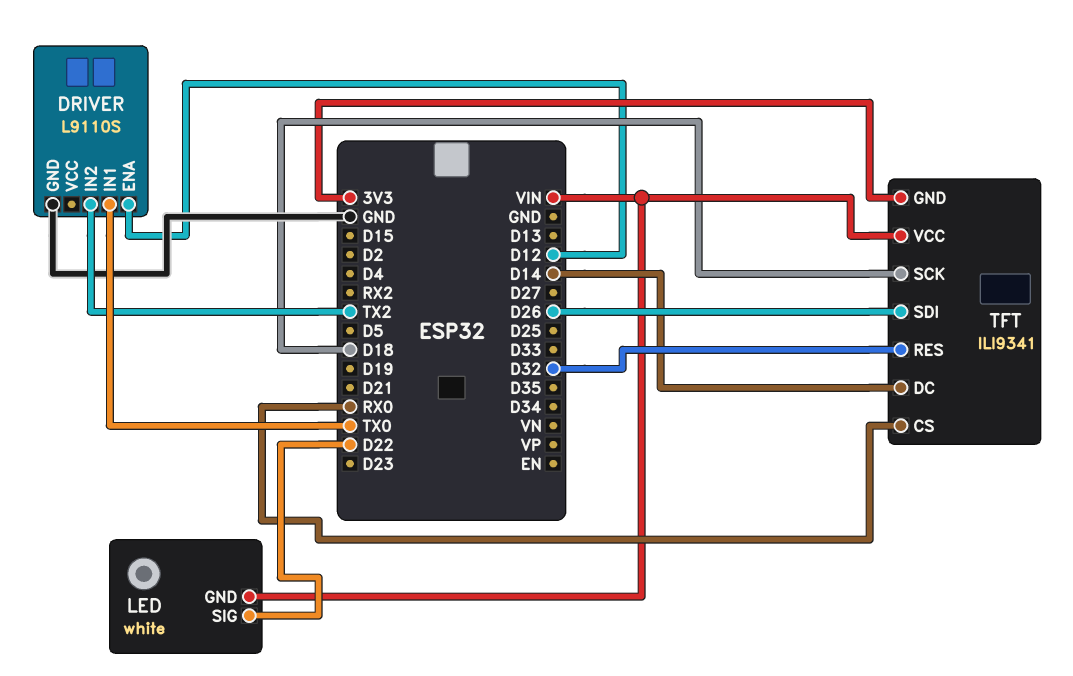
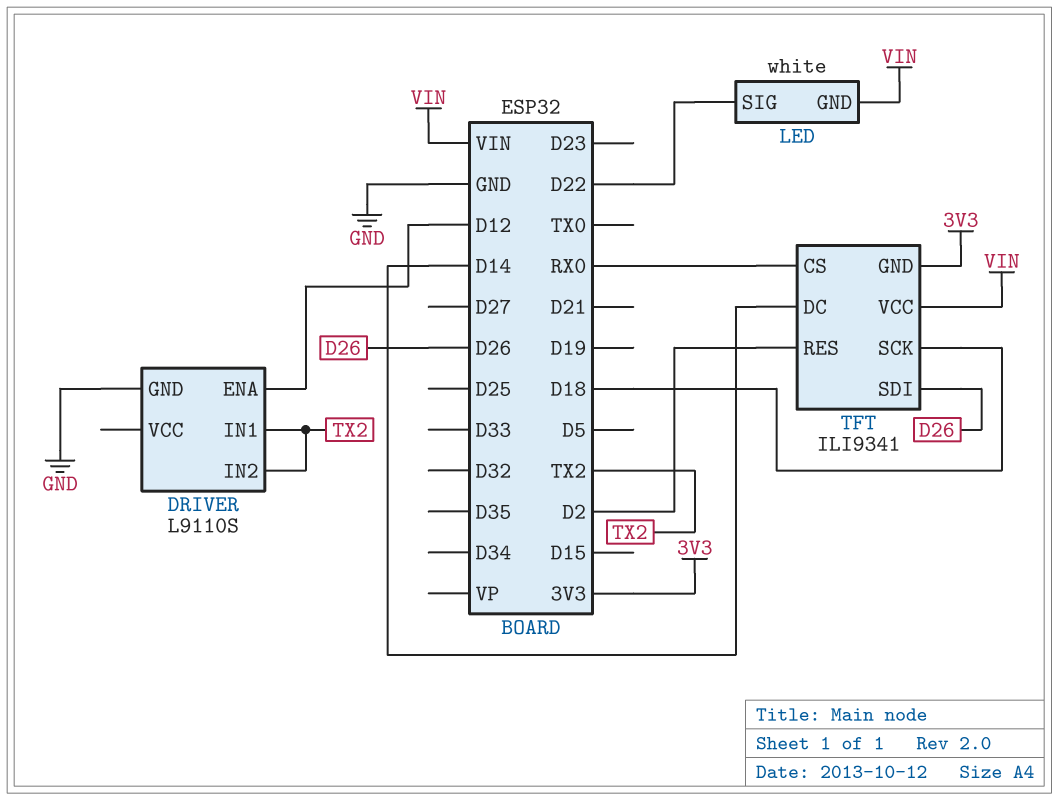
DRIVER pin IN1: TX0 -> TX2
TFT pin RES: D32 -> D2

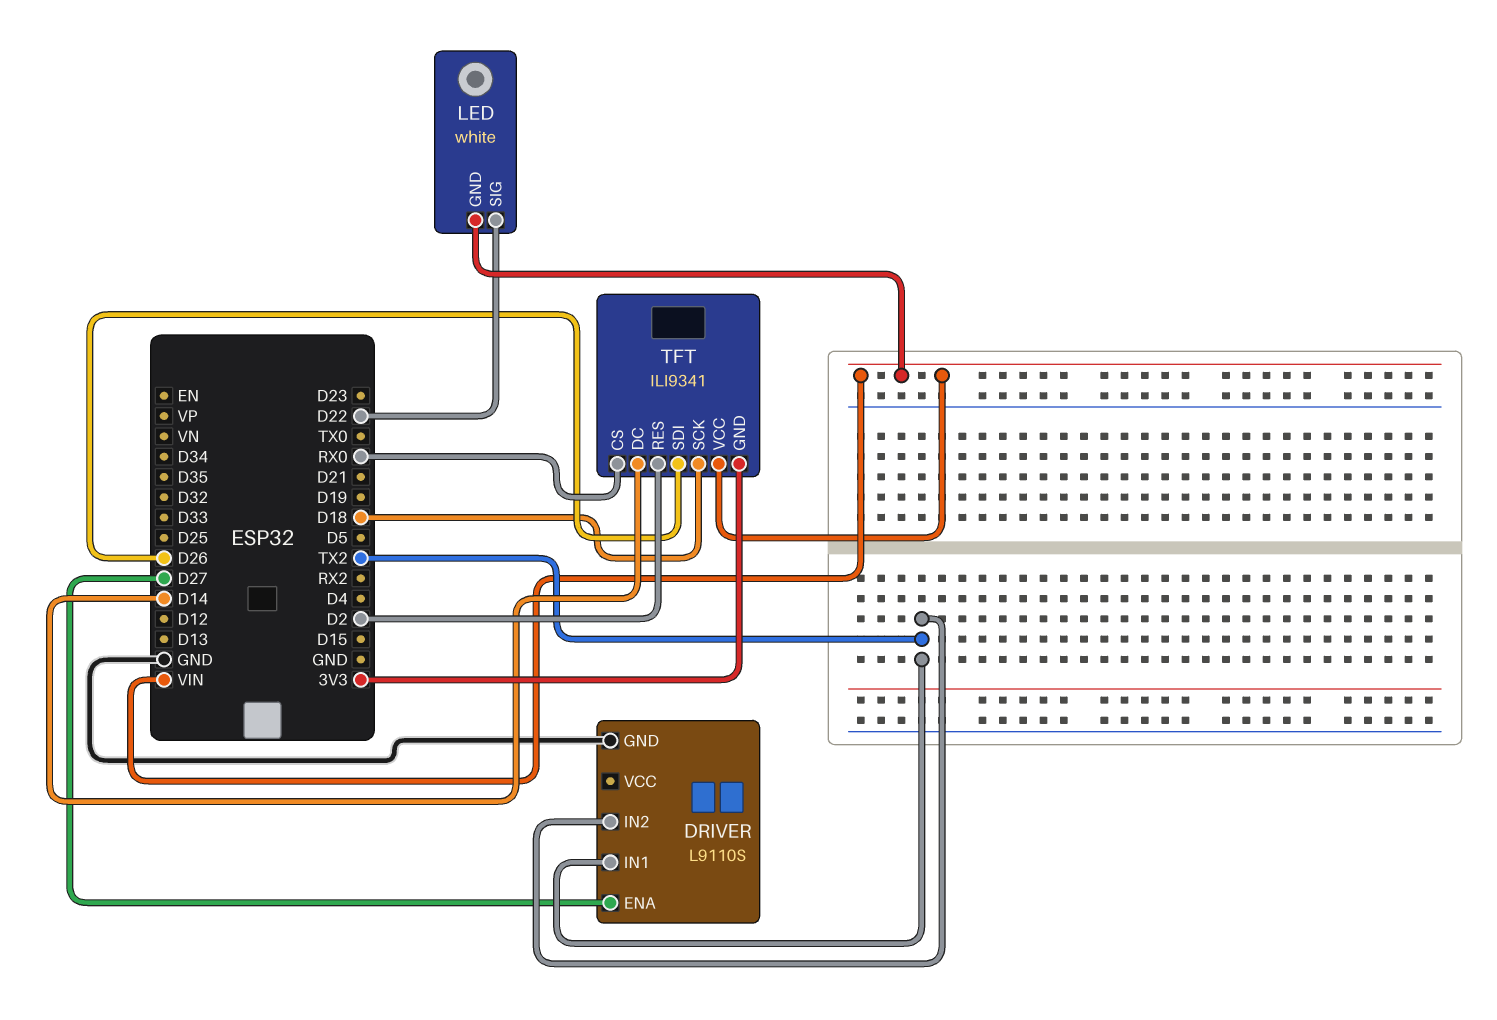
DRIVER pin ENA: D12 -> D27

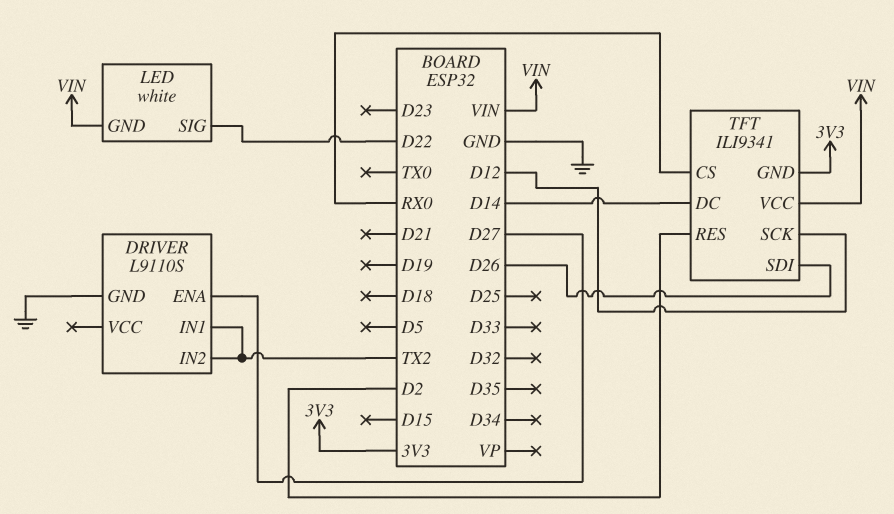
TFT pin SCK: D18 -> D12

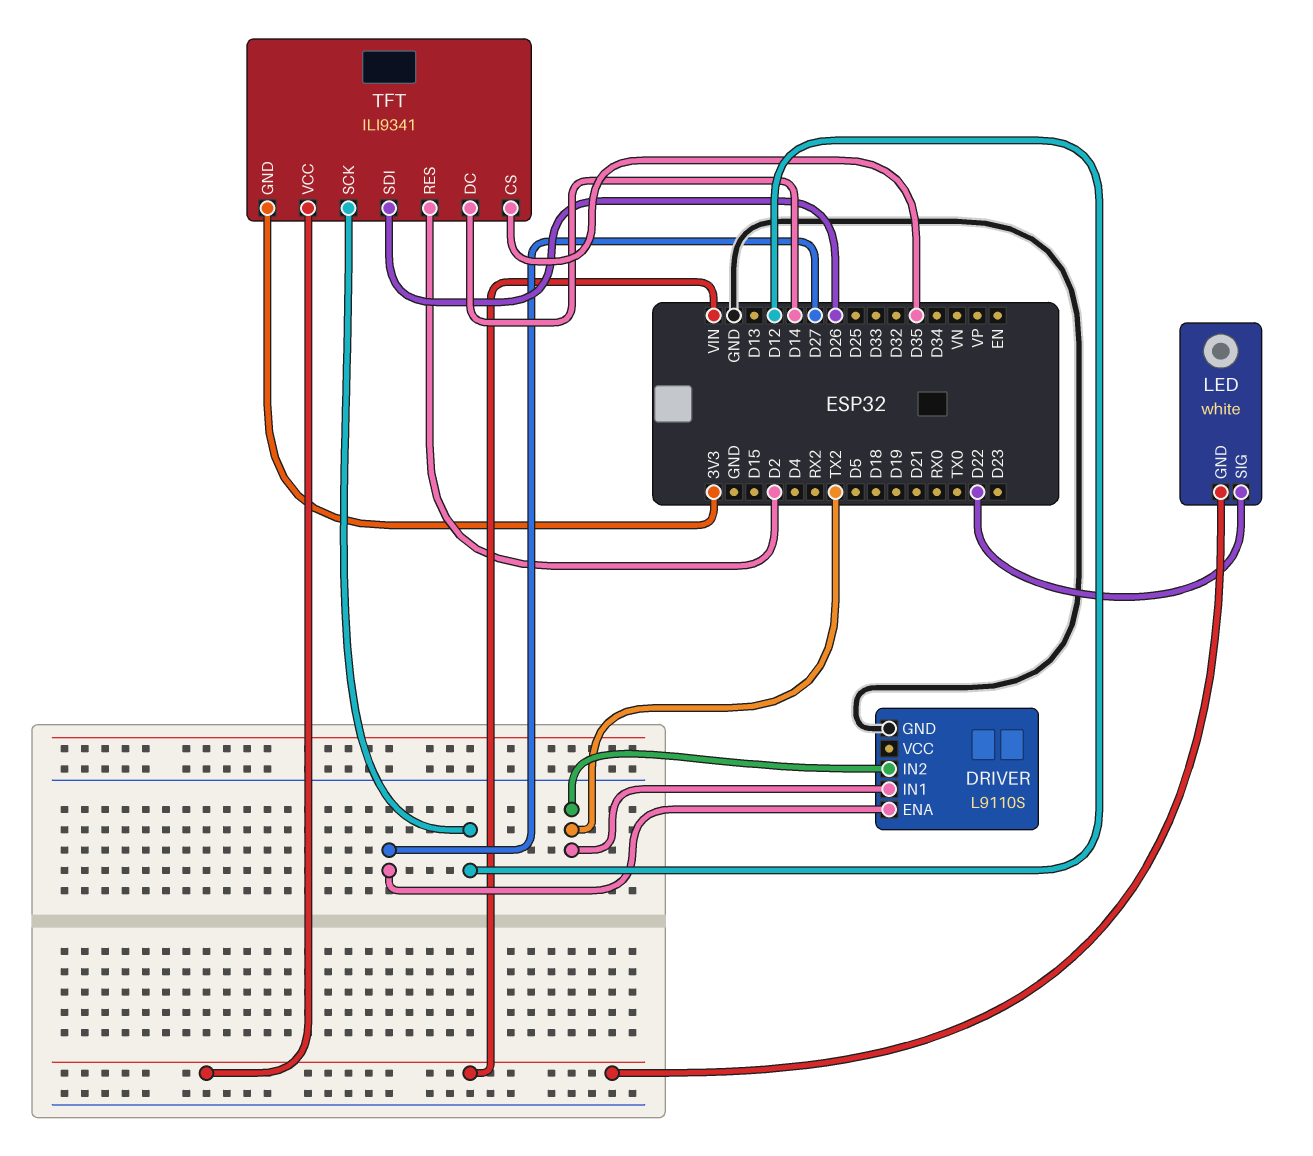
TFT pin CS: RX0 -> D35

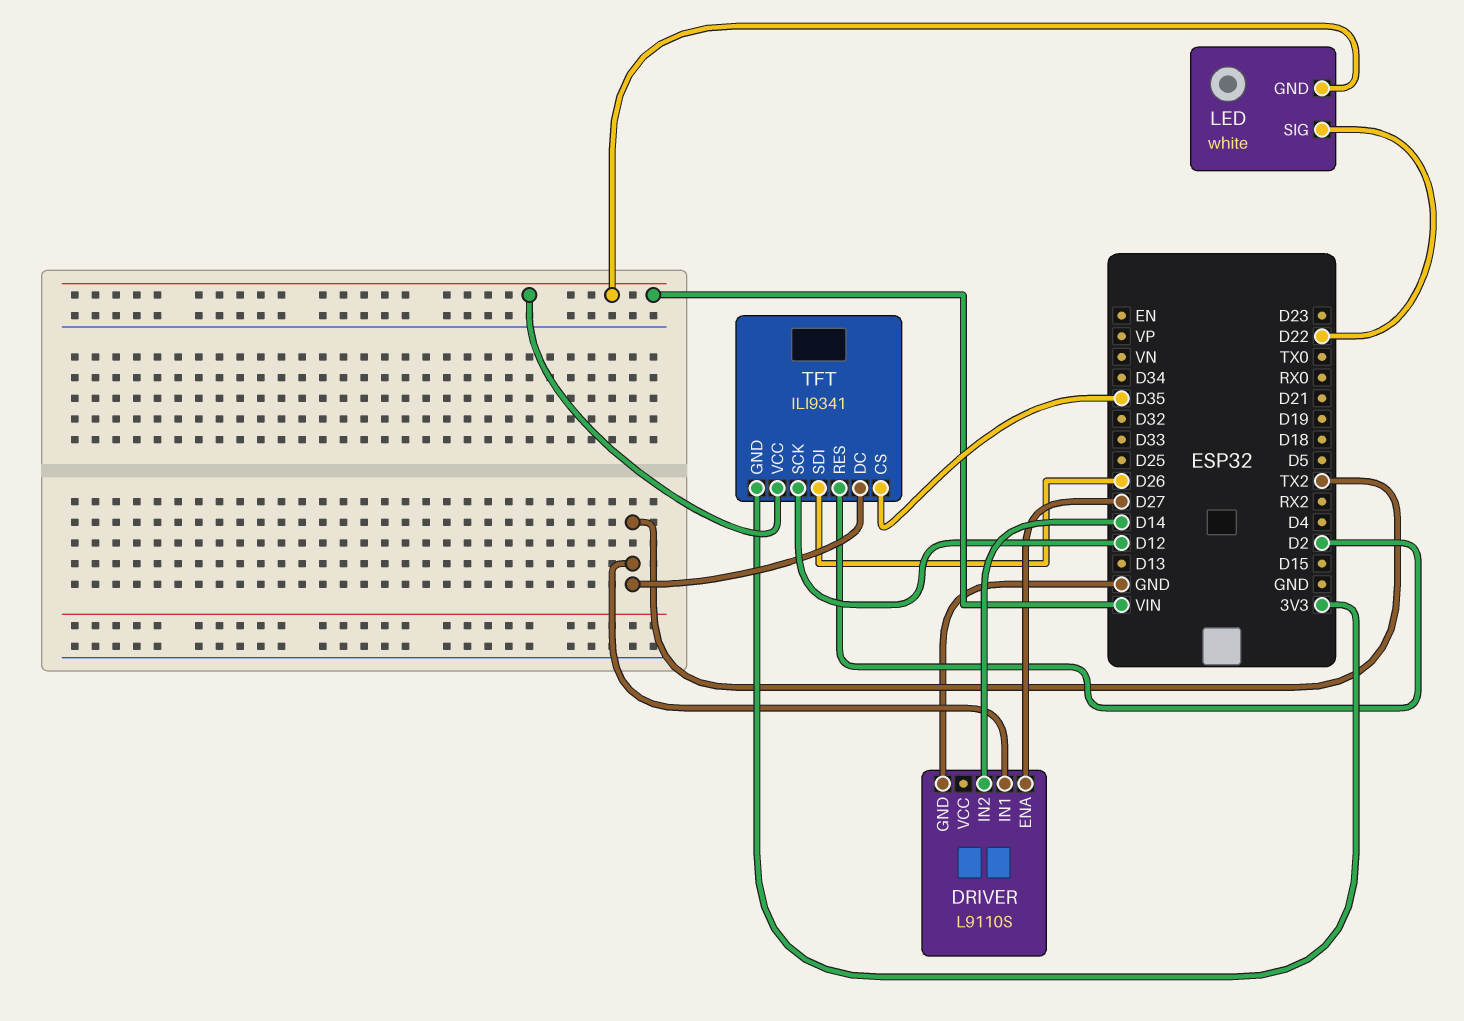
DRIVER pin IN2: TX2 -> D14
TFT pin DC: D14 -> TX2

